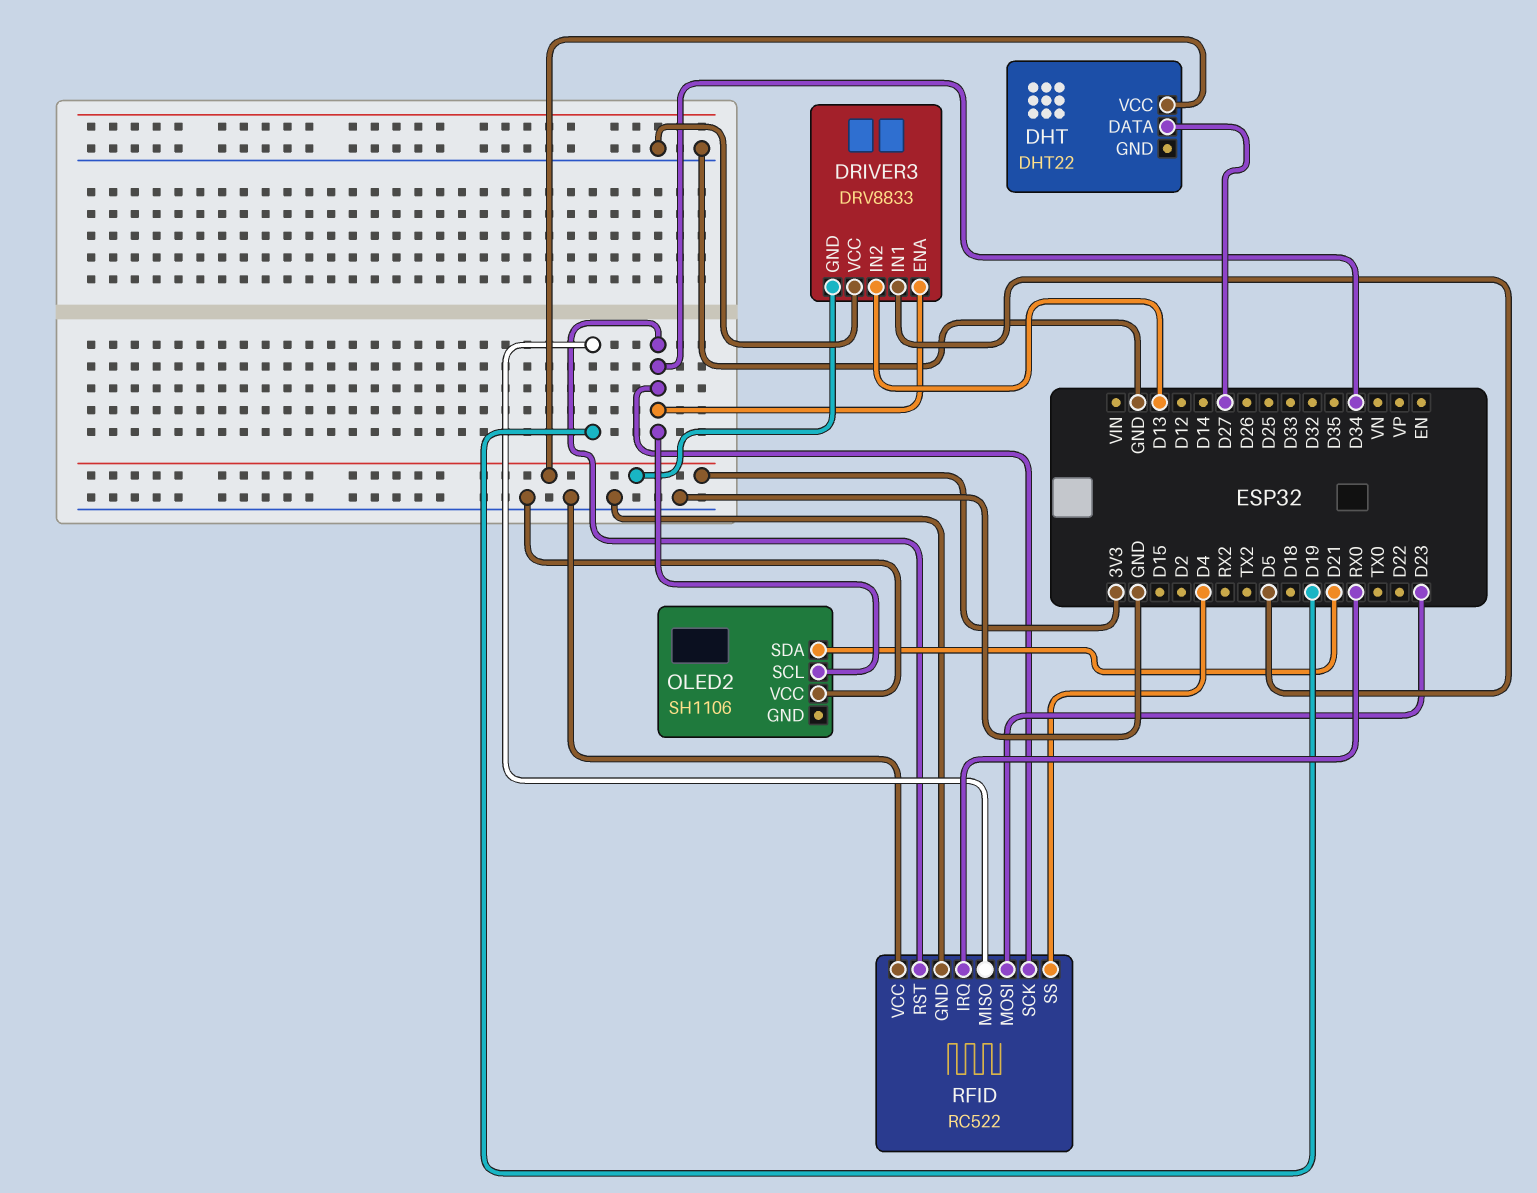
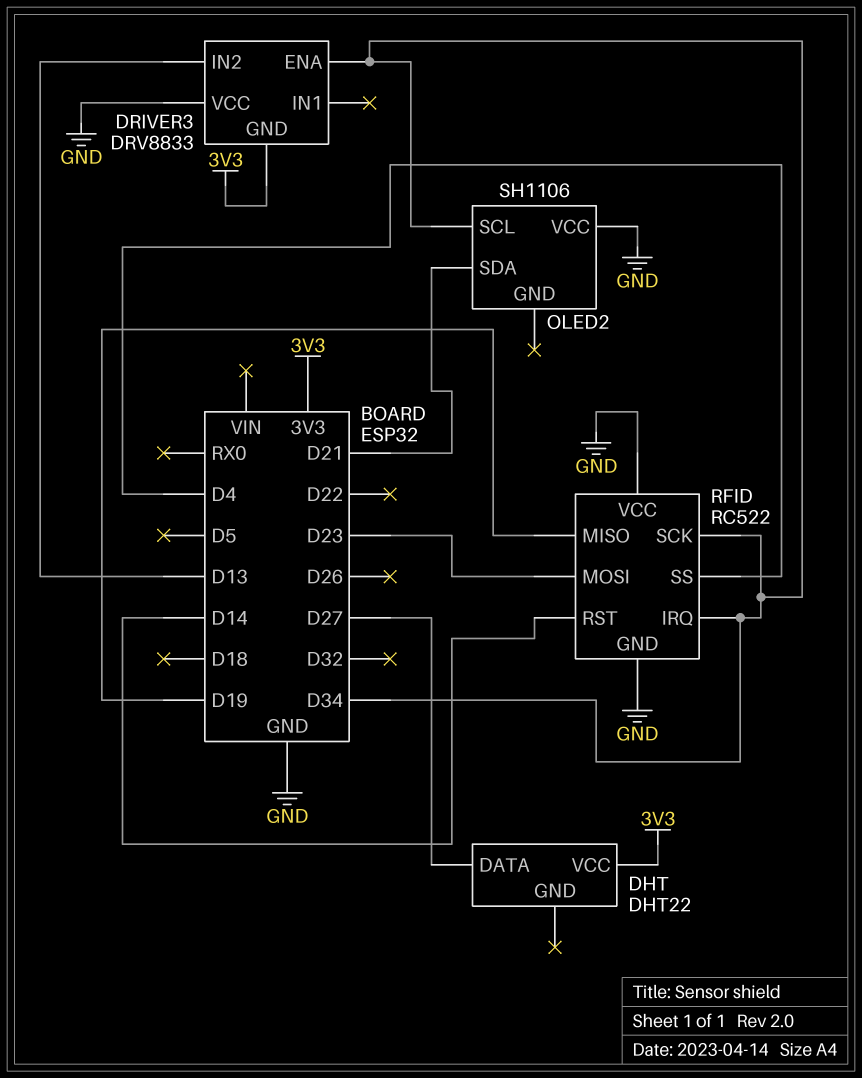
DRIVER3 pin IN1: D5 -> none
RFID pin IRQ: RX0 -> D34
RFID pin RST: D34 -> D14

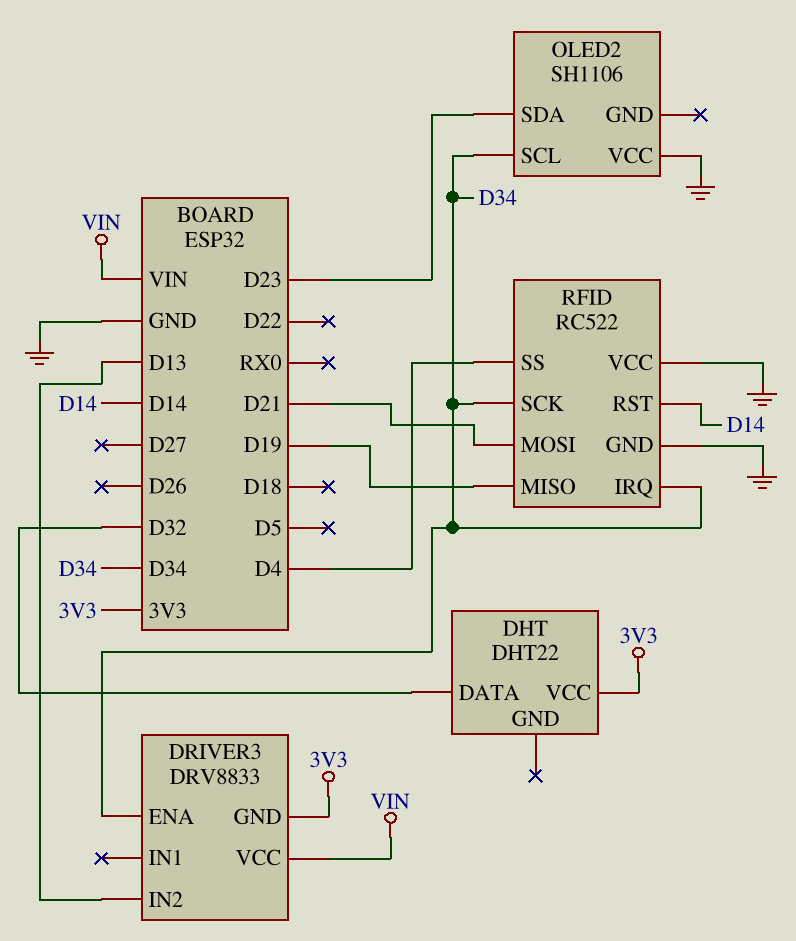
DHT pin DATA: D27 -> D32
DRIVER3 pin VCC: GND -> VIN
OLED2 pin SDA: D21 -> D23
RFID pin MOSI: D23 -> D21

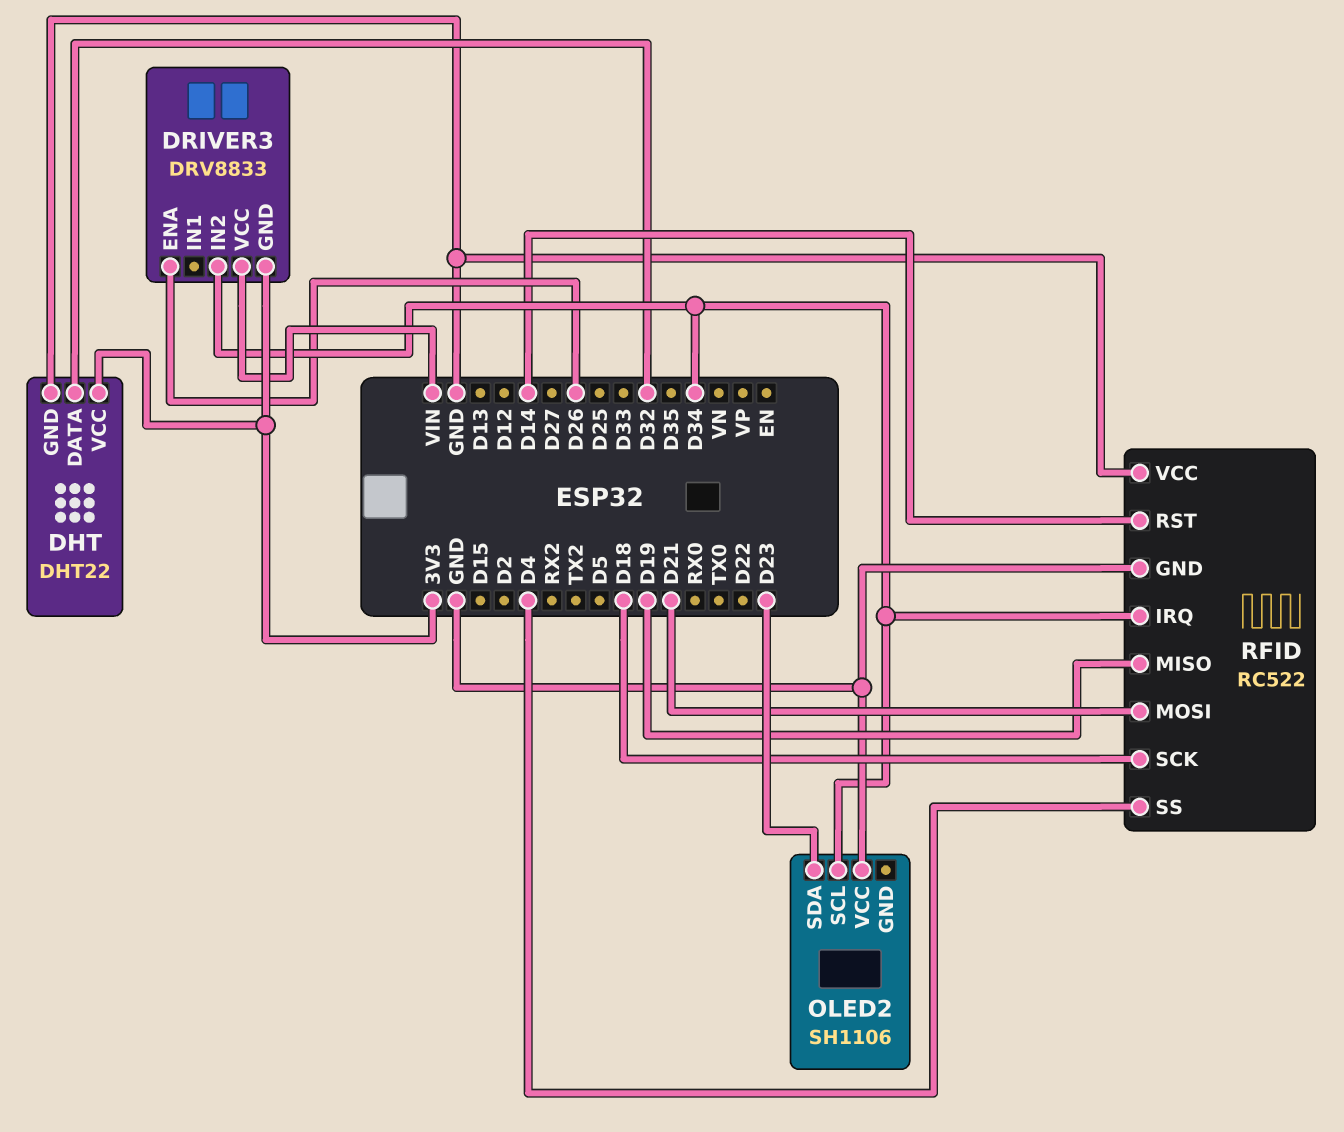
DHT pin GND: none -> GND
DRIVER3 pin ENA: D34 -> D26
DRIVER3 pin IN2: D13 -> D34
RFID pin SCK: D34 -> D18

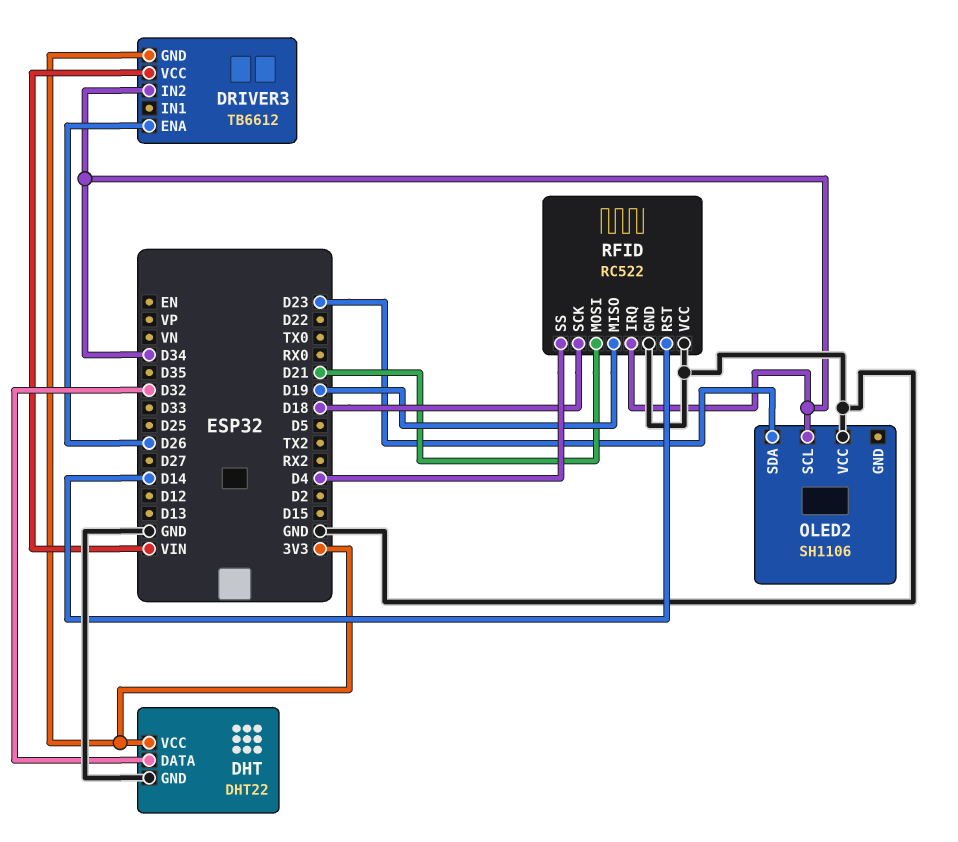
DRIVER3: DRV8833 -> TB6612

